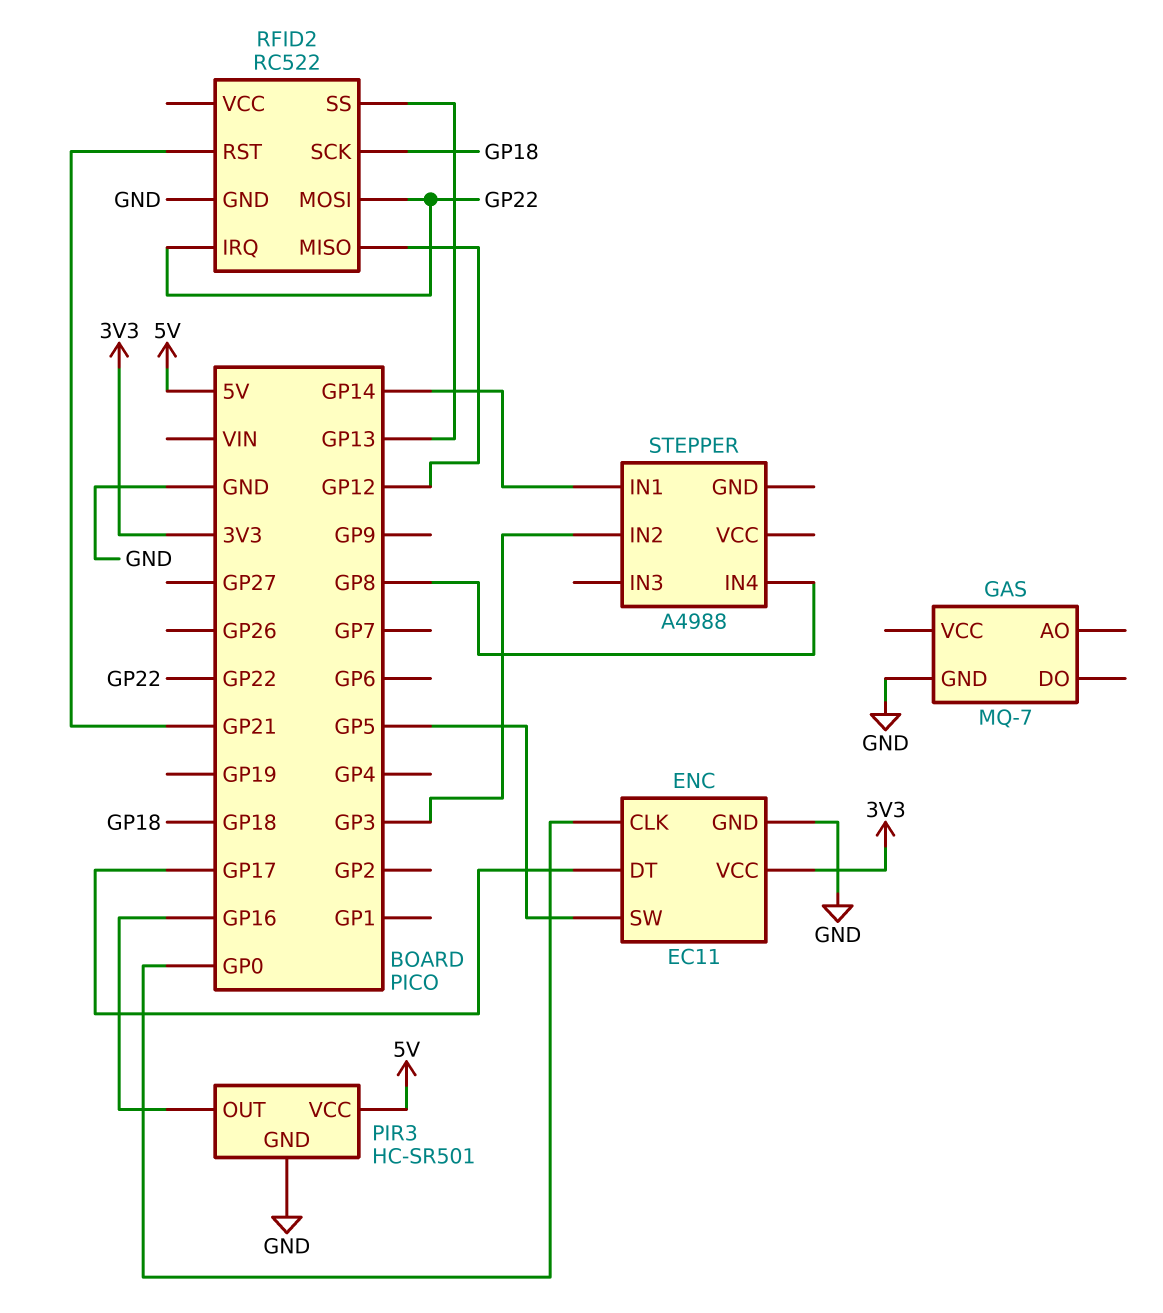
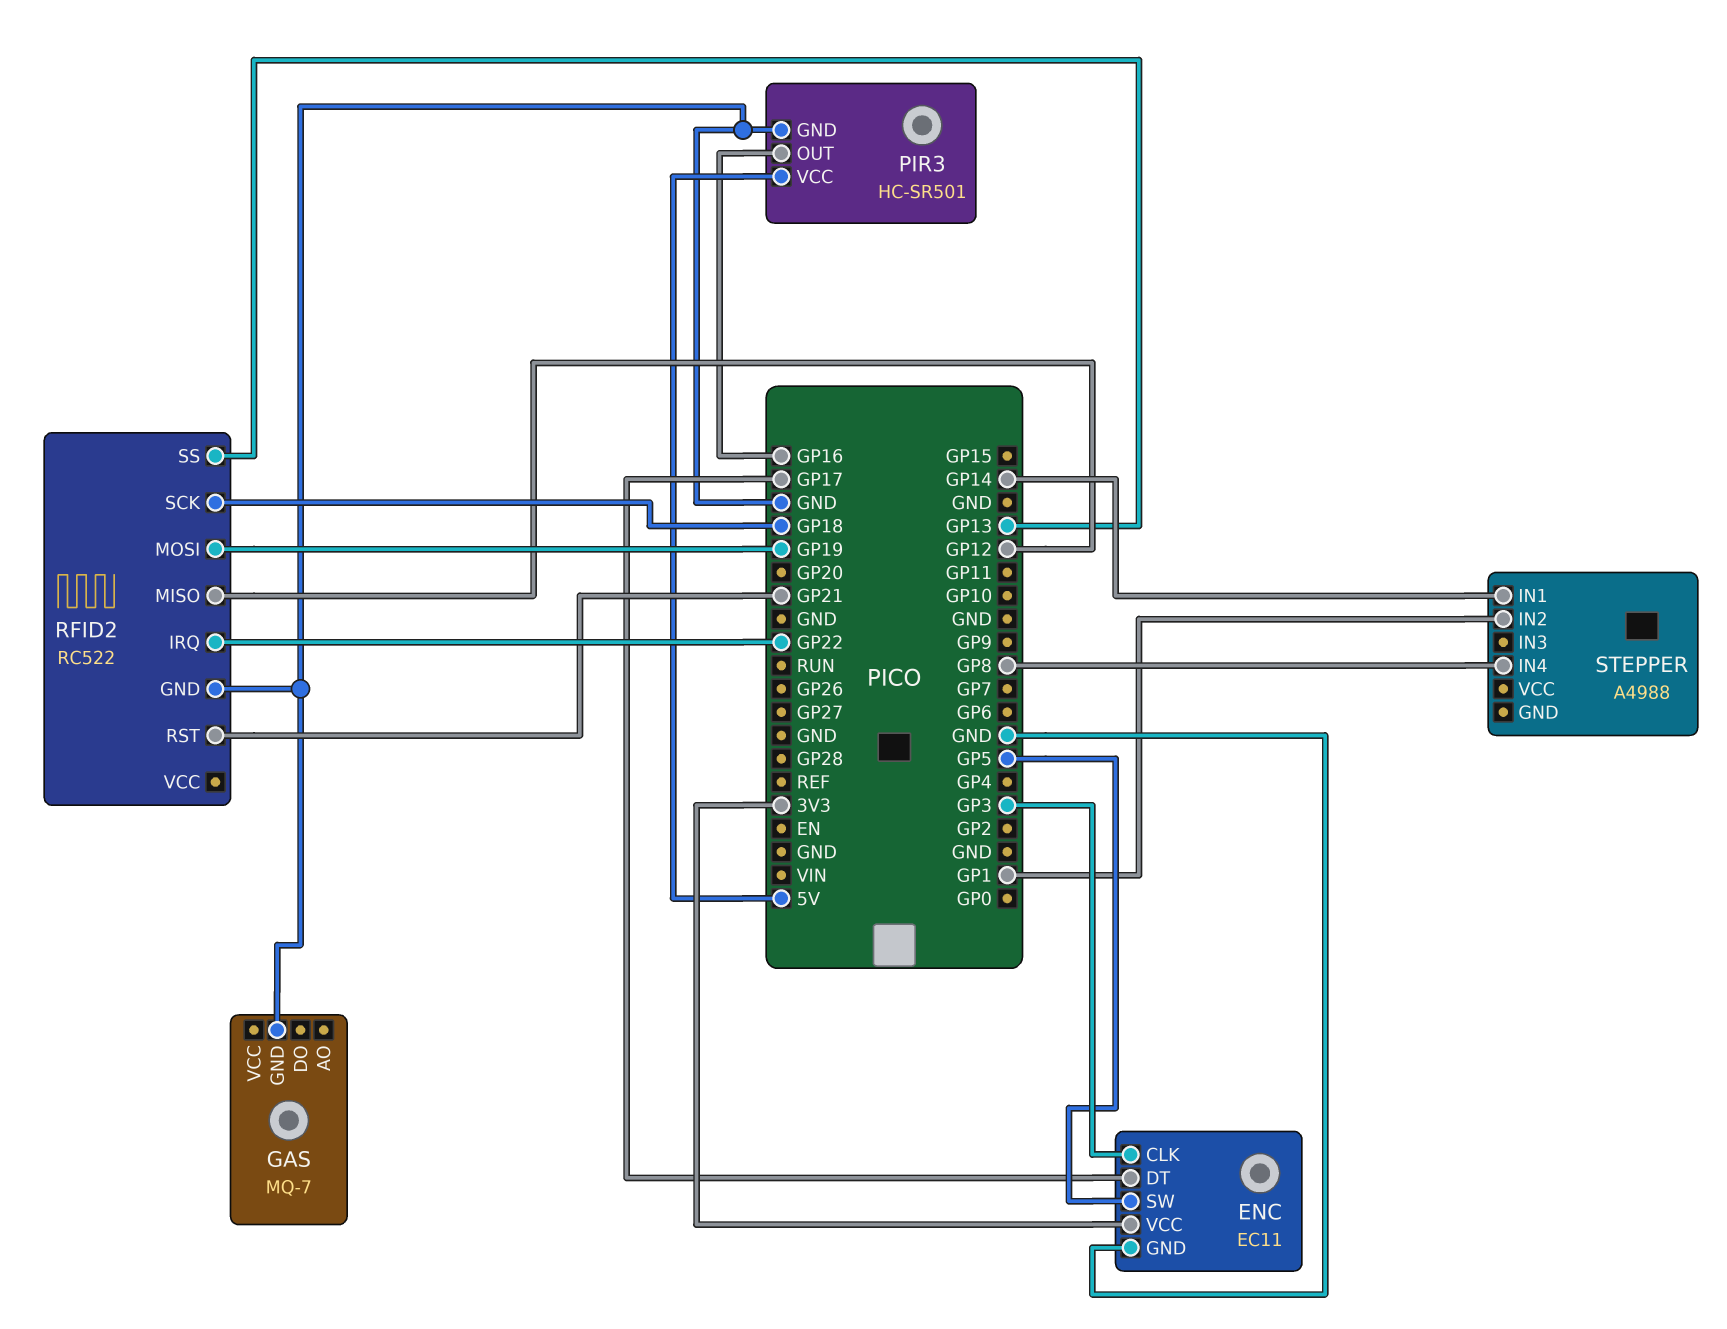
ENC pin CLK: GP0 -> GP3
RFID2 pin MOSI: GP22 -> GP19
STEPPER pin IN2: GP3 -> GP1

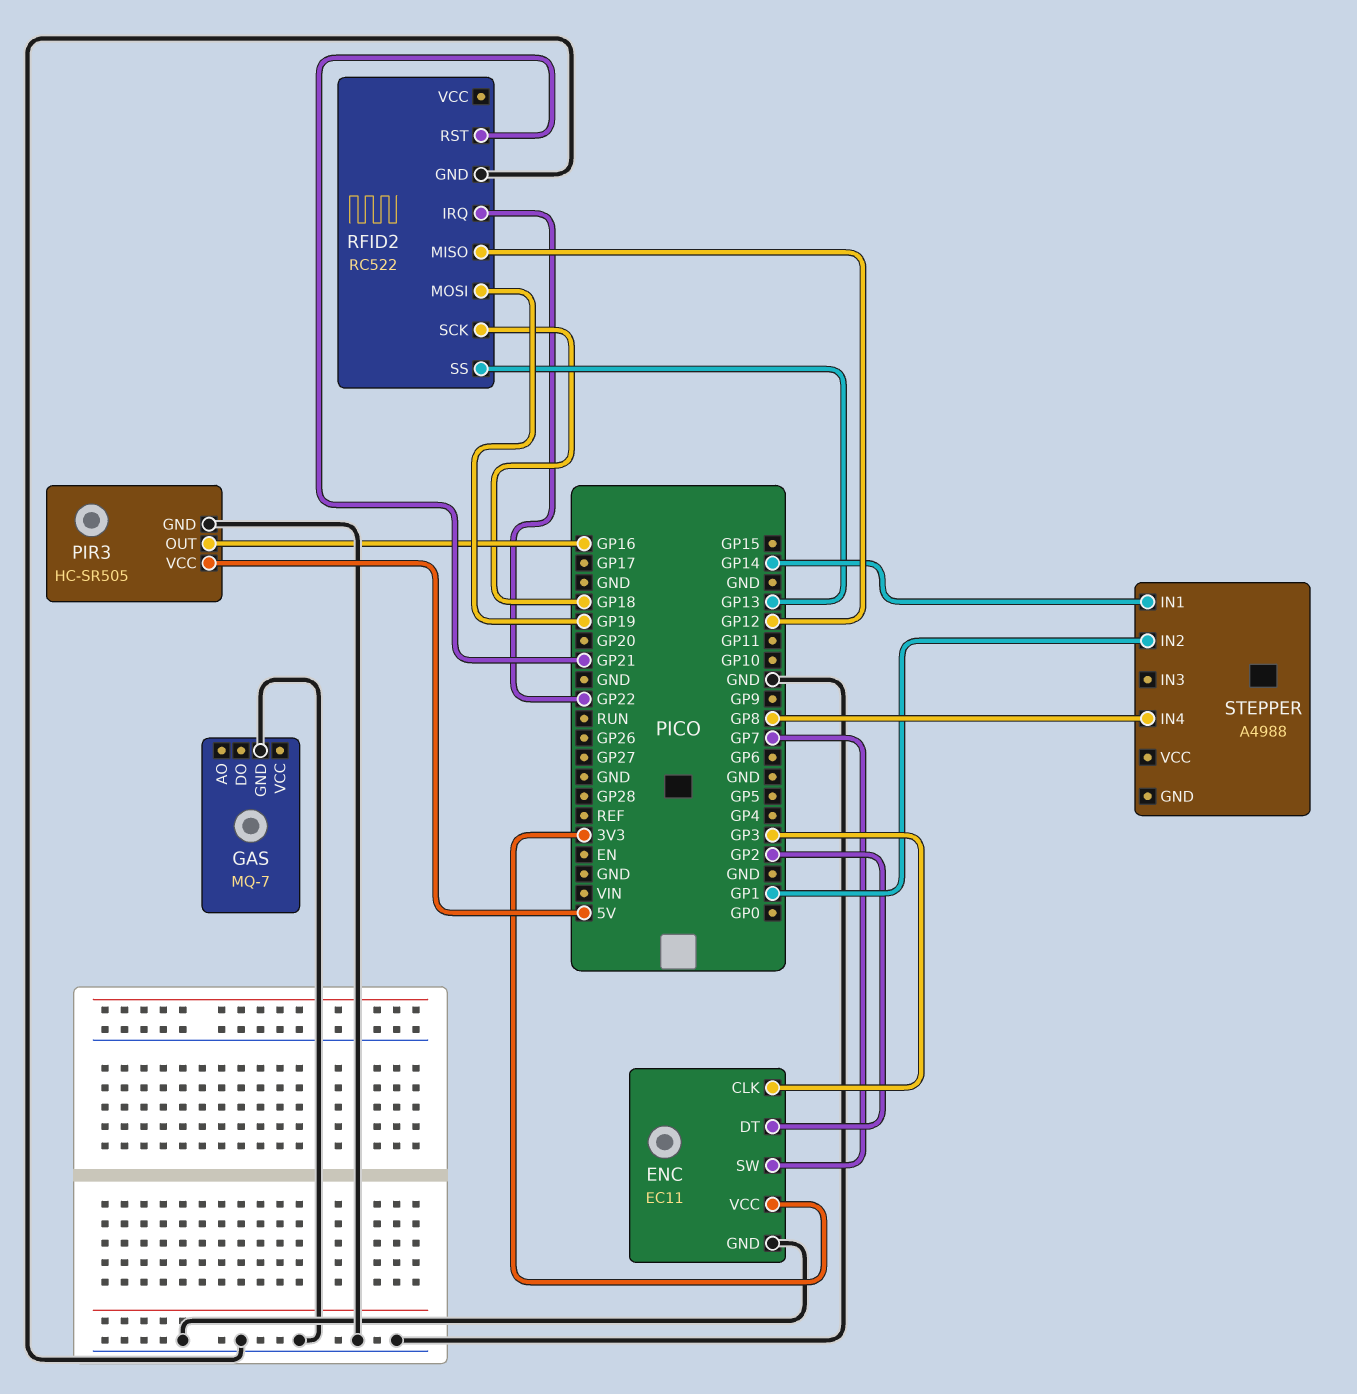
ENC pin DT: GP17 -> GP2
ENC pin SW: GP5 -> GP7
PIR3: HC-SR501 -> HC-SR505

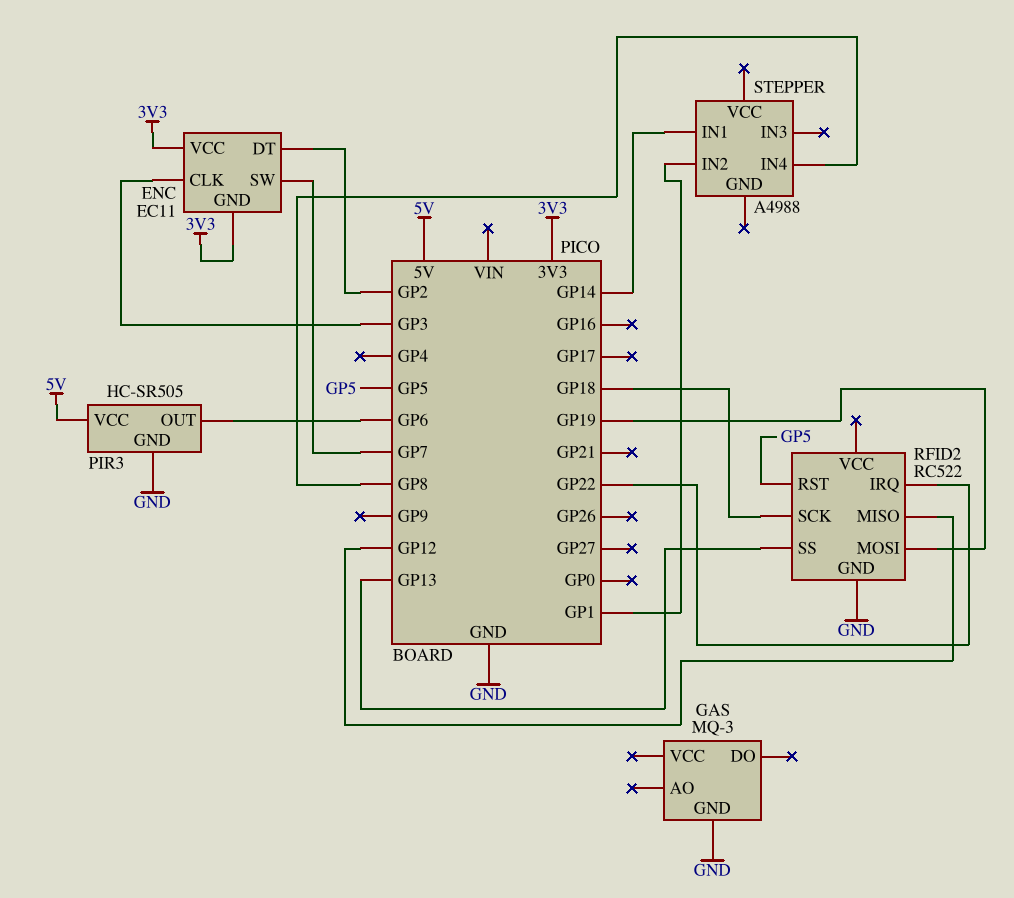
ENC pin GND: GND -> 3V3
GAS: MQ-7 -> MQ-3
PIR3 pin OUT: GP16 -> GP6
RFID2 pin RST: GP21 -> GP5

